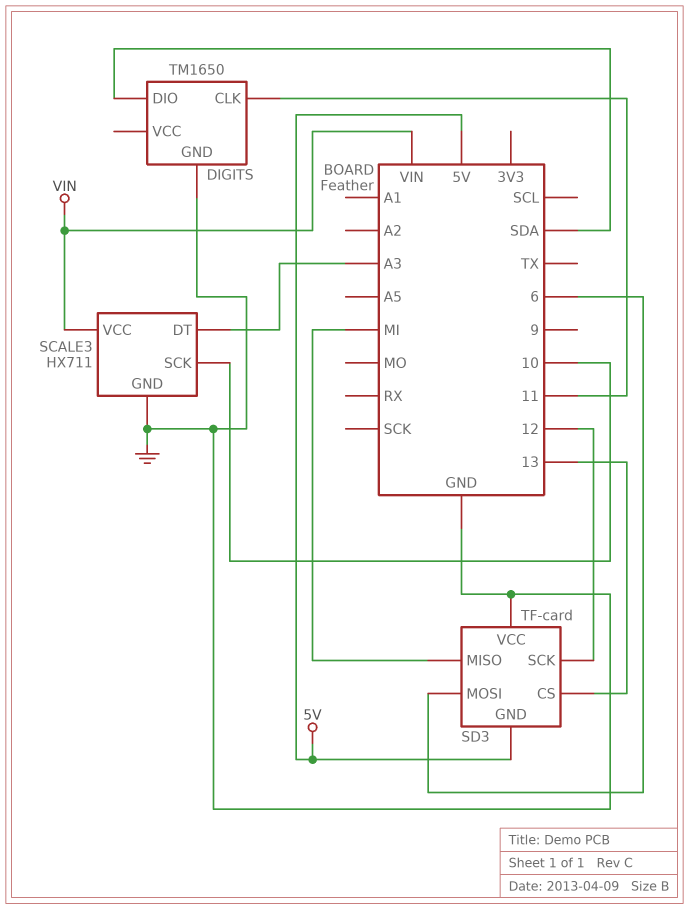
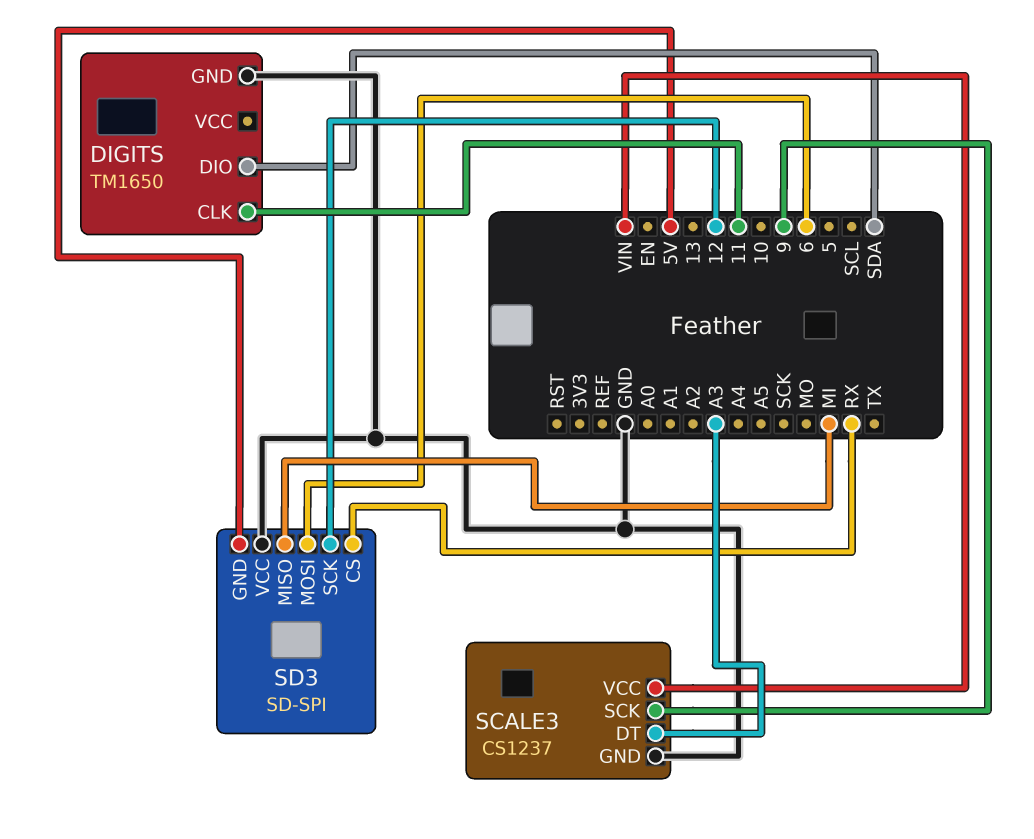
SCALE3: HX711 -> CS1237
SCALE3 pin SCK: 10 -> 9
SD3: TF-card -> SD-SPI
SD3 pin CS: 13 -> RX

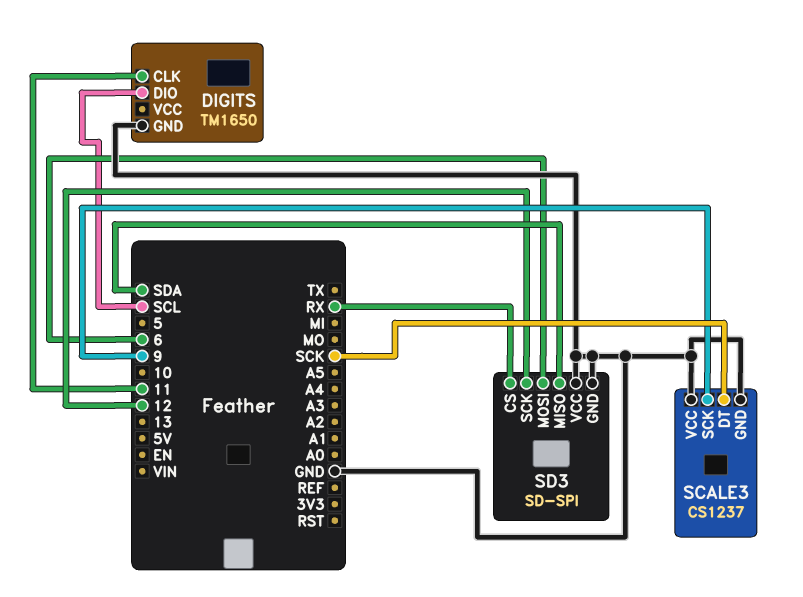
DIGITS pin DIO: SDA -> SCL
SCALE3 pin DT: A3 -> SCK
SCALE3 pin VCC: VIN -> GND
SD3 pin GND: 5V -> GND
SD3 pin MISO: MI -> SDA

